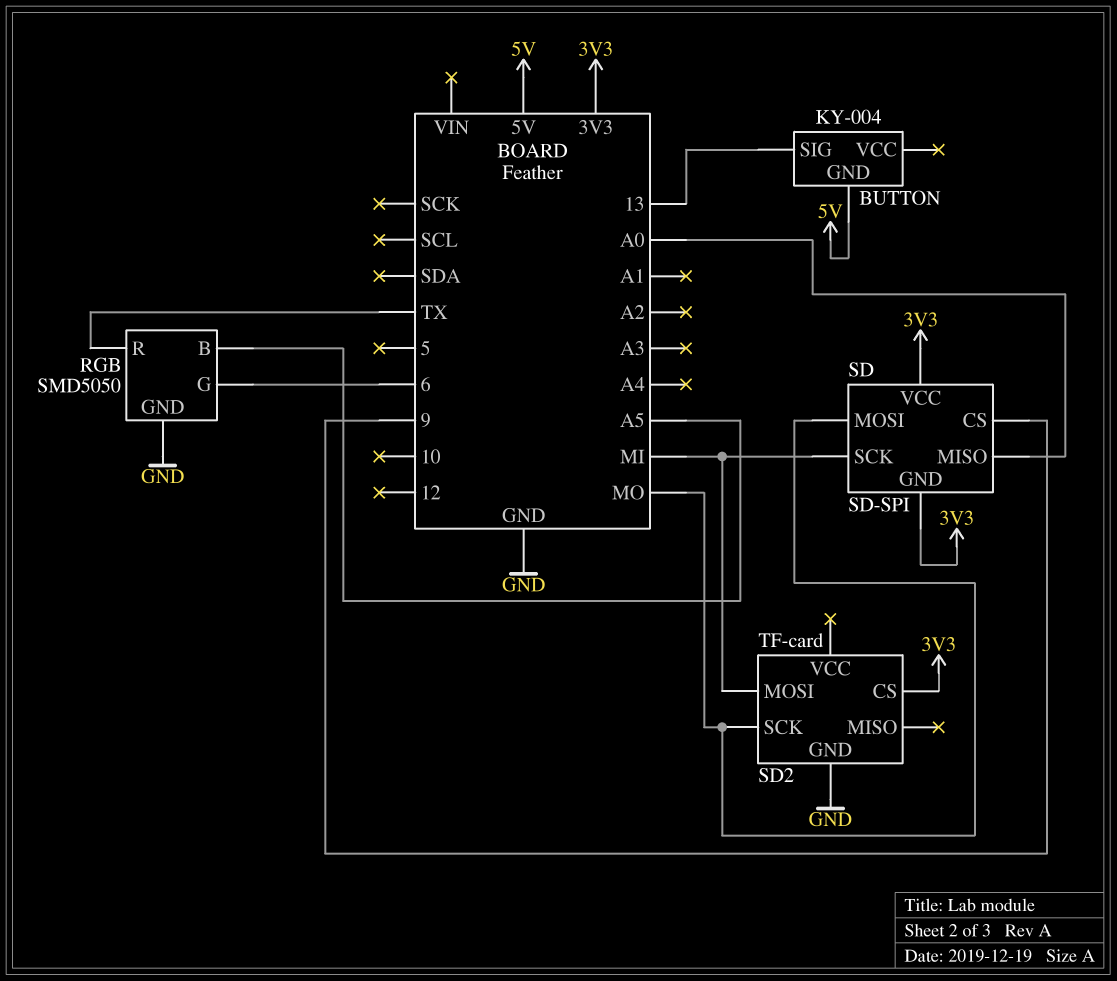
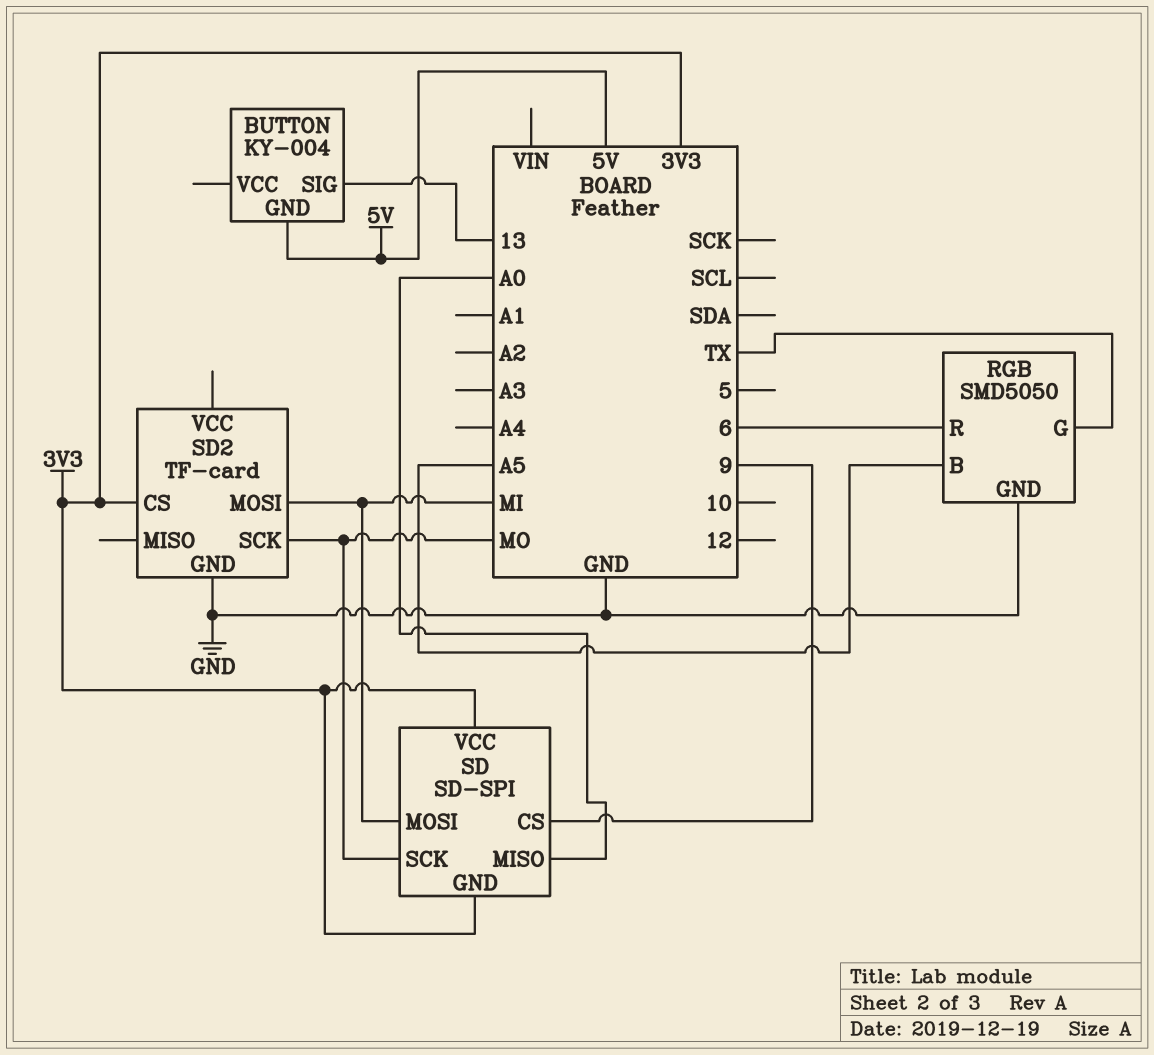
RGB pin G: 6 -> TX
RGB pin R: TX -> 6
SD pin MOSI: MO -> MI
SD pin SCK: MI -> MO

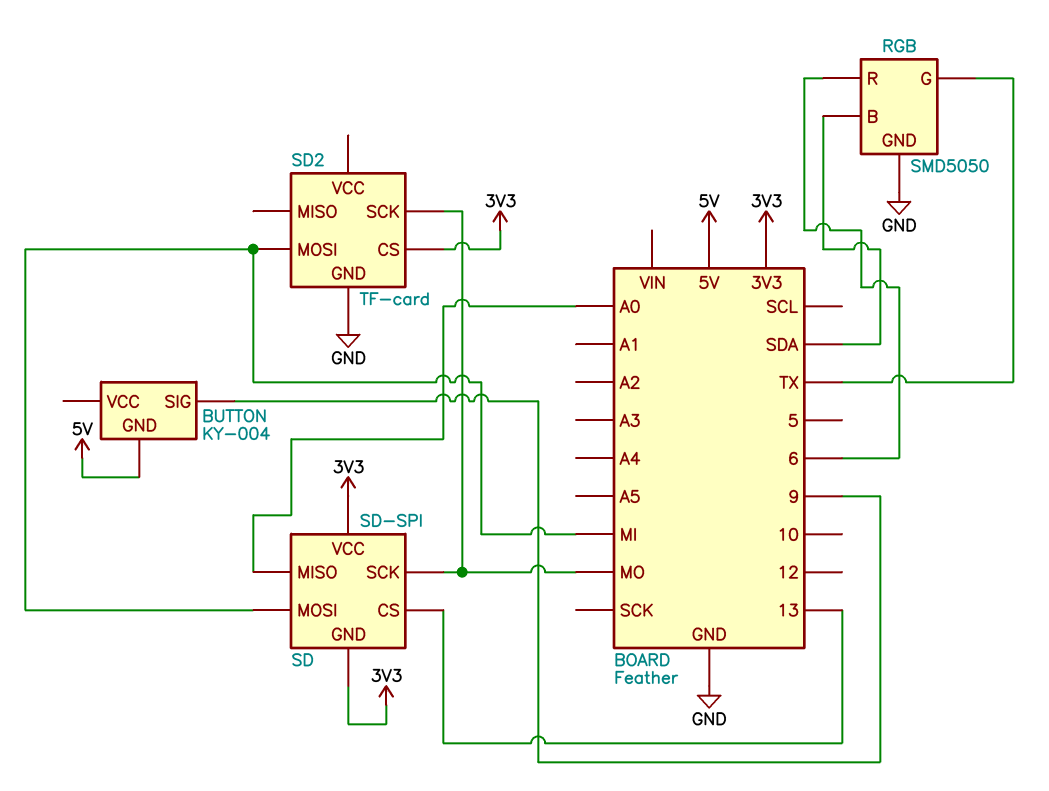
BUTTON pin SIG: 13 -> 9
RGB pin B: A5 -> SDA
SD pin CS: 9 -> 13

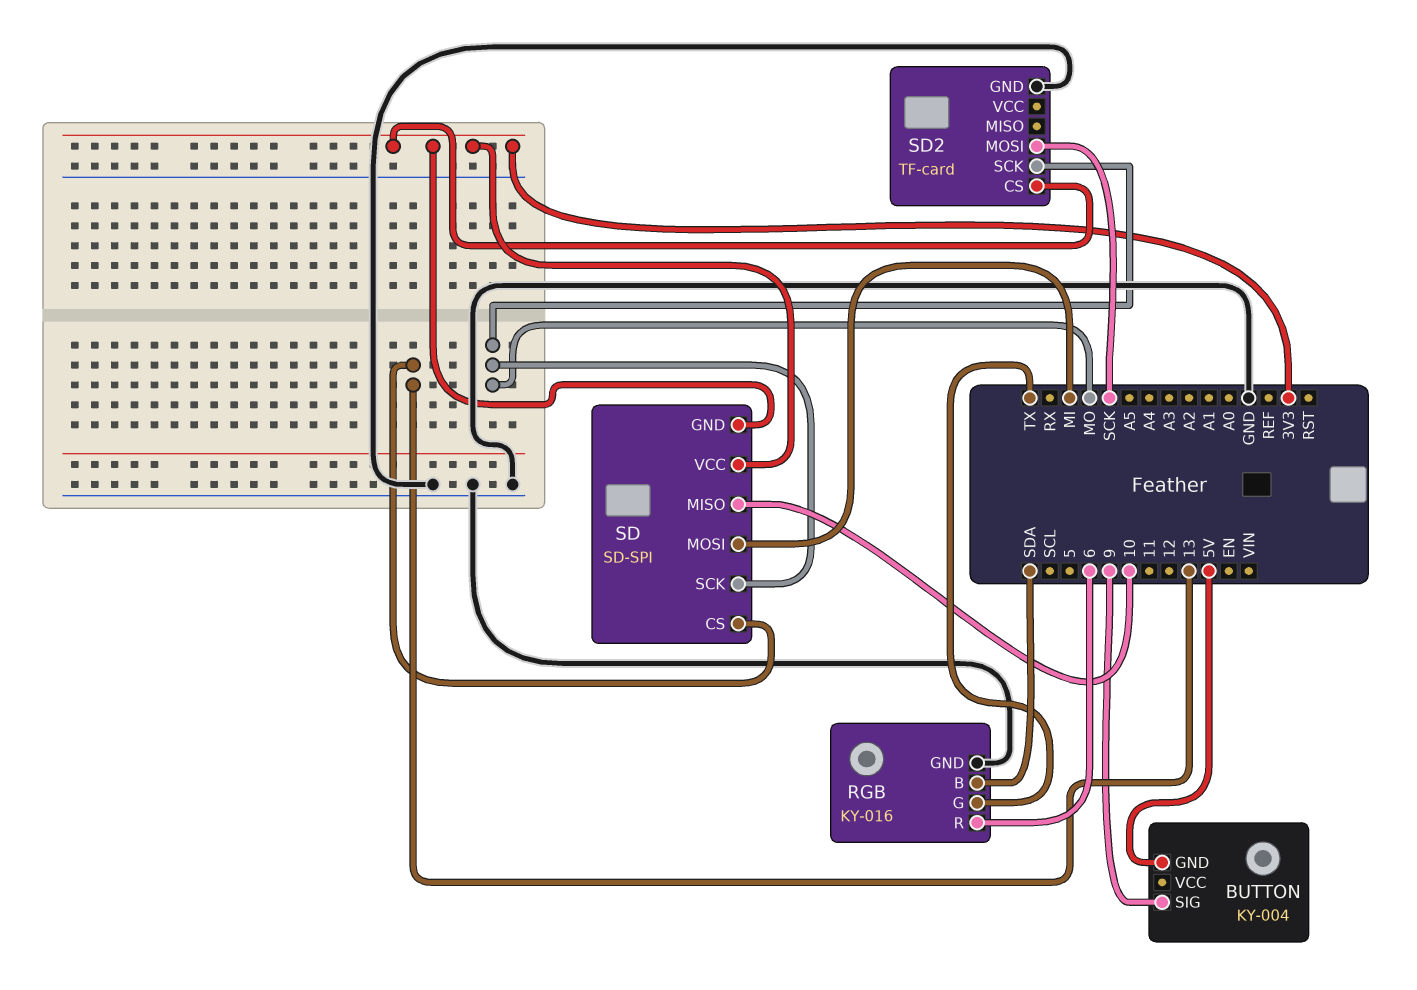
RGB: SMD5050 -> KY-016
SD pin MISO: A0 -> 10
SD2 pin MOSI: MI -> SCK

